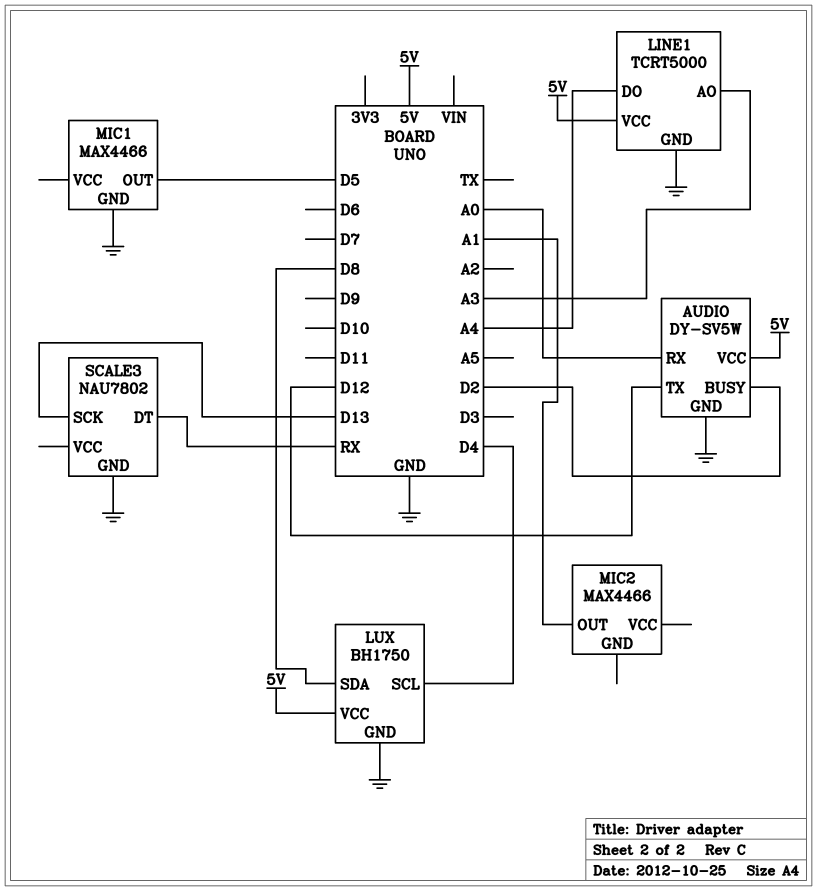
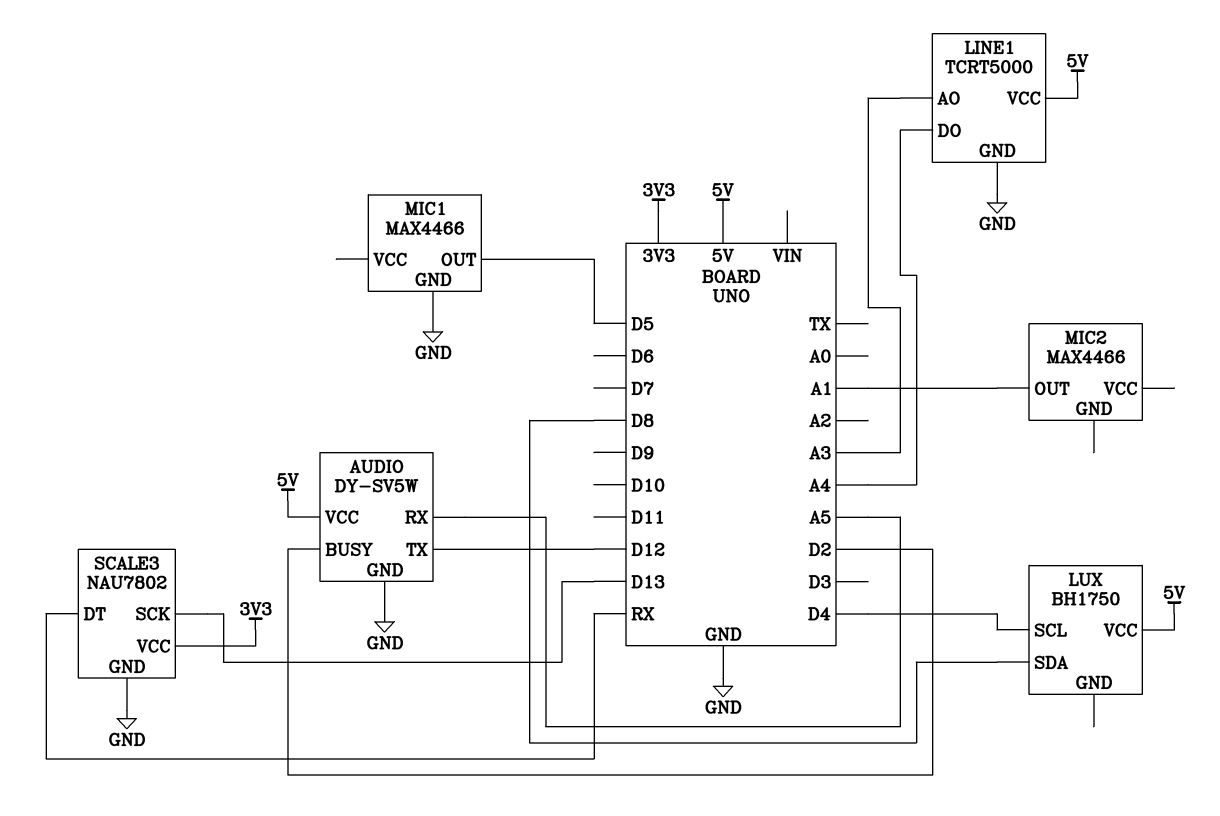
AUDIO pin RX: A0 -> A5
LUX pin GND: GND -> none
SCALE3 pin VCC: none -> 3V3

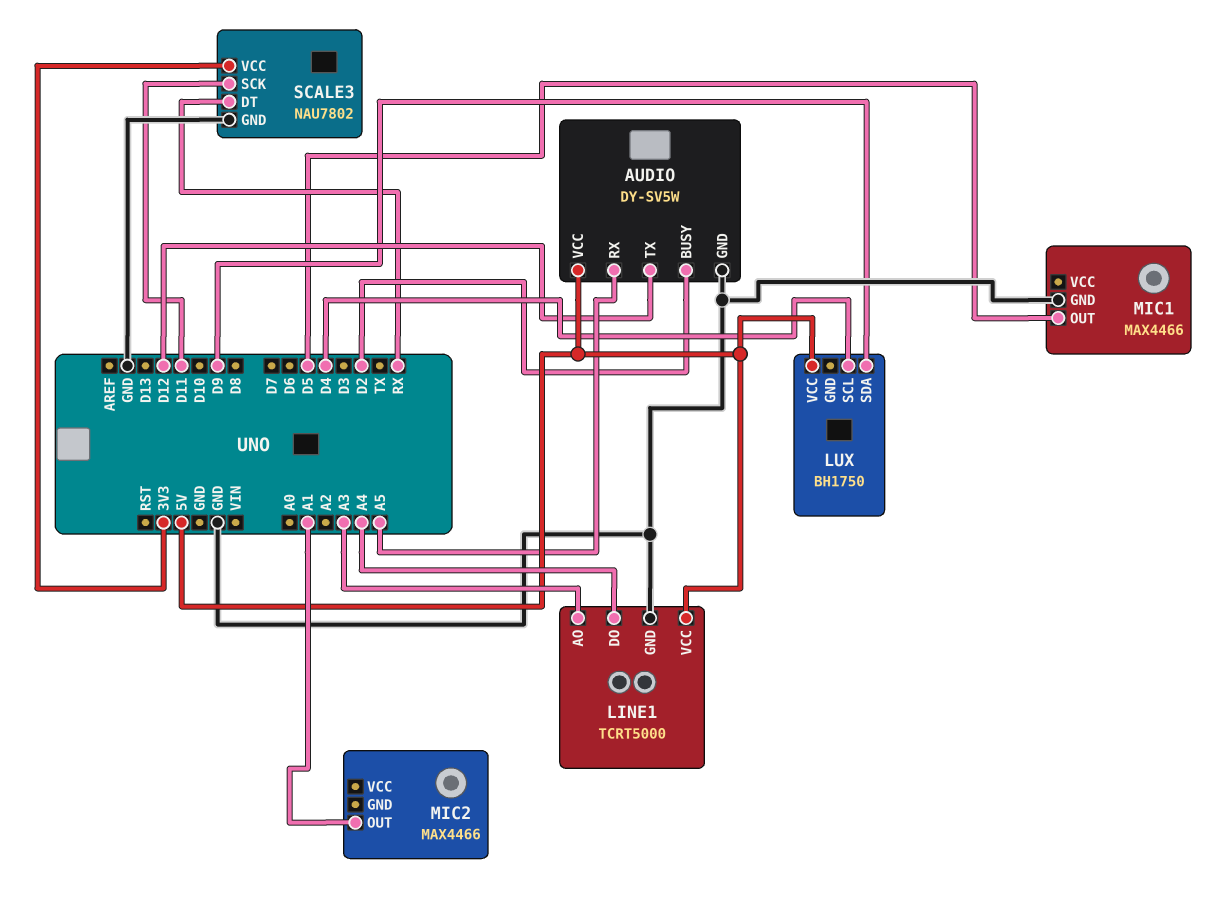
LUX pin SDA: D8 -> D9
SCALE3 pin SCK: D13 -> D11

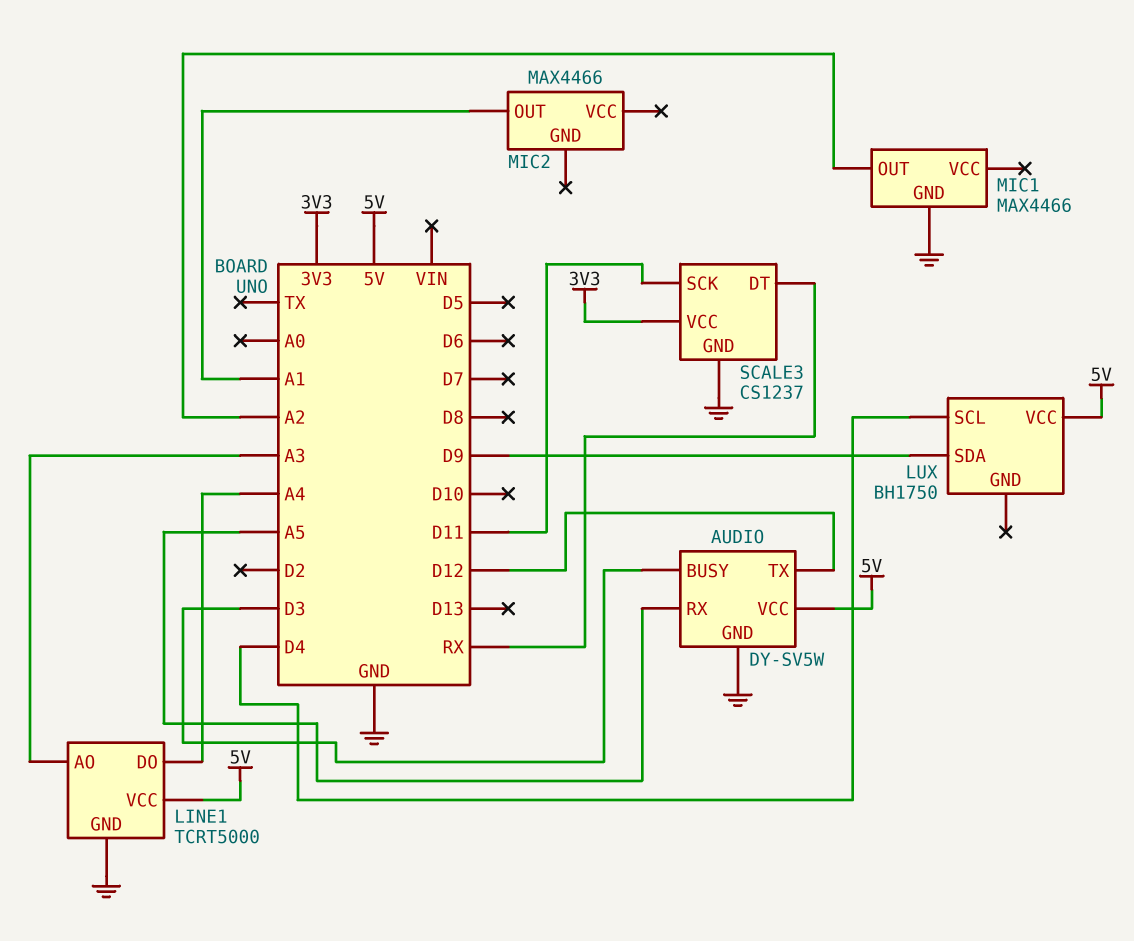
AUDIO pin BUSY: D2 -> D3
MIC1 pin OUT: D5 -> A2
SCALE3: NAU7802 -> CS1237

